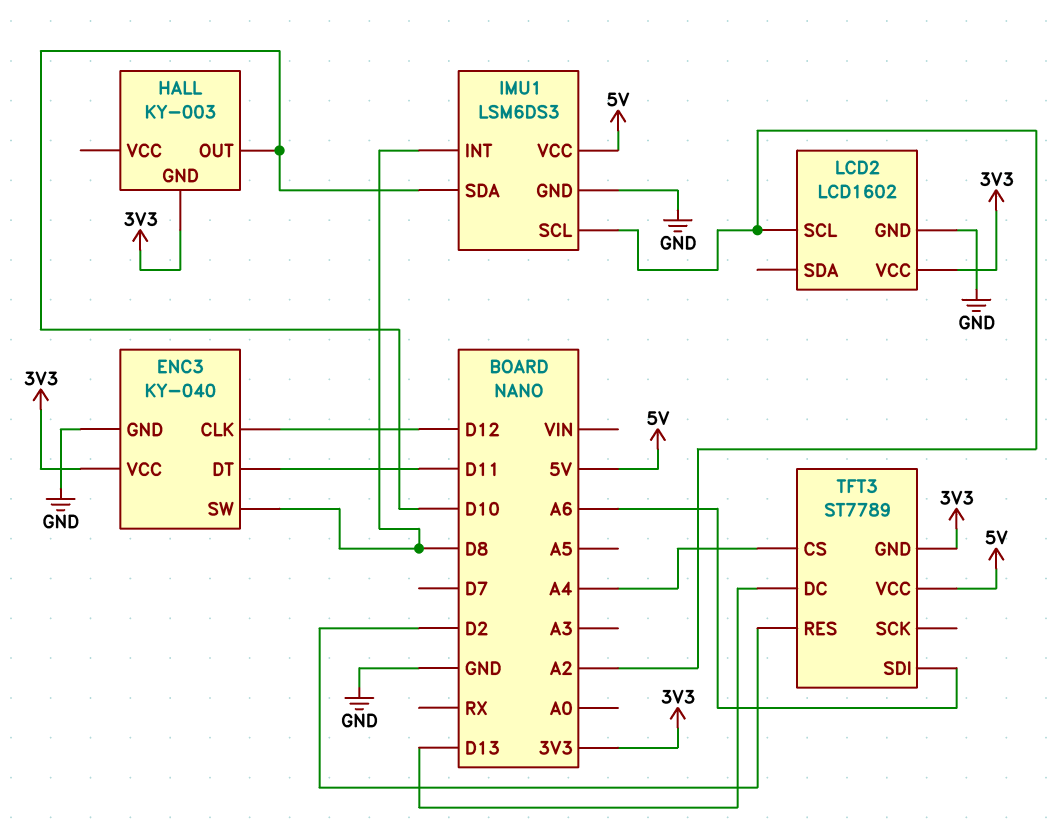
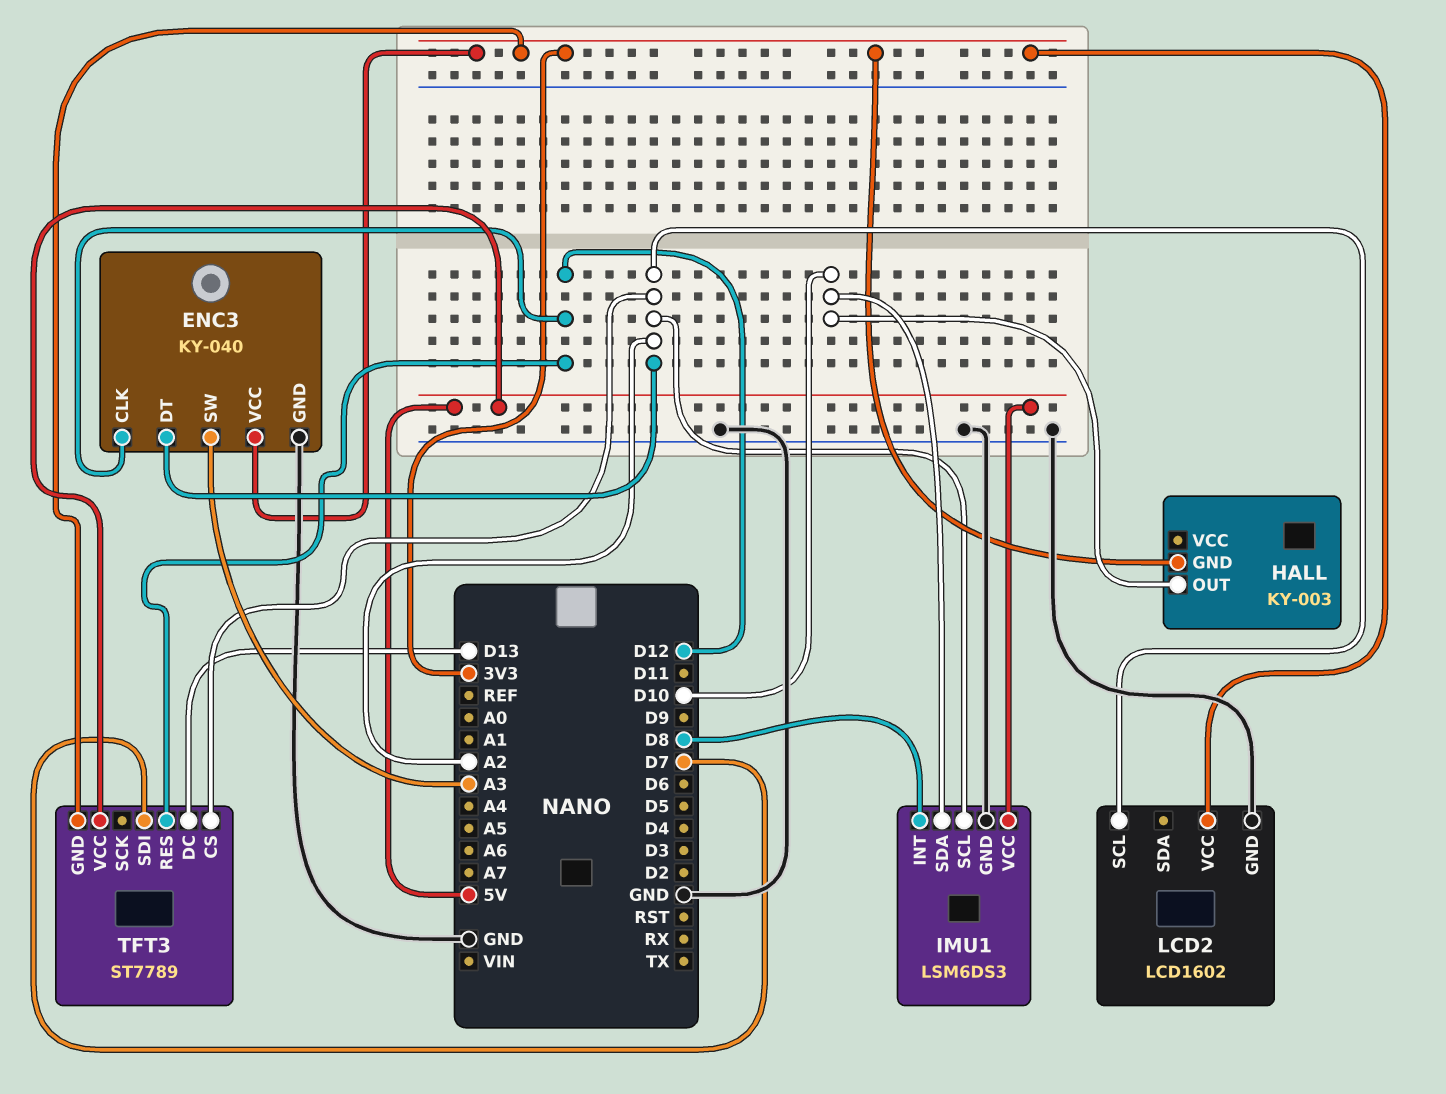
ENC3 pin DT: D11 -> A2
ENC3 pin SW: D8 -> A3
TFT3 pin CS: A4 -> A2
TFT3 pin RES: D2 -> D12
TFT3 pin SDI: A6 -> D7

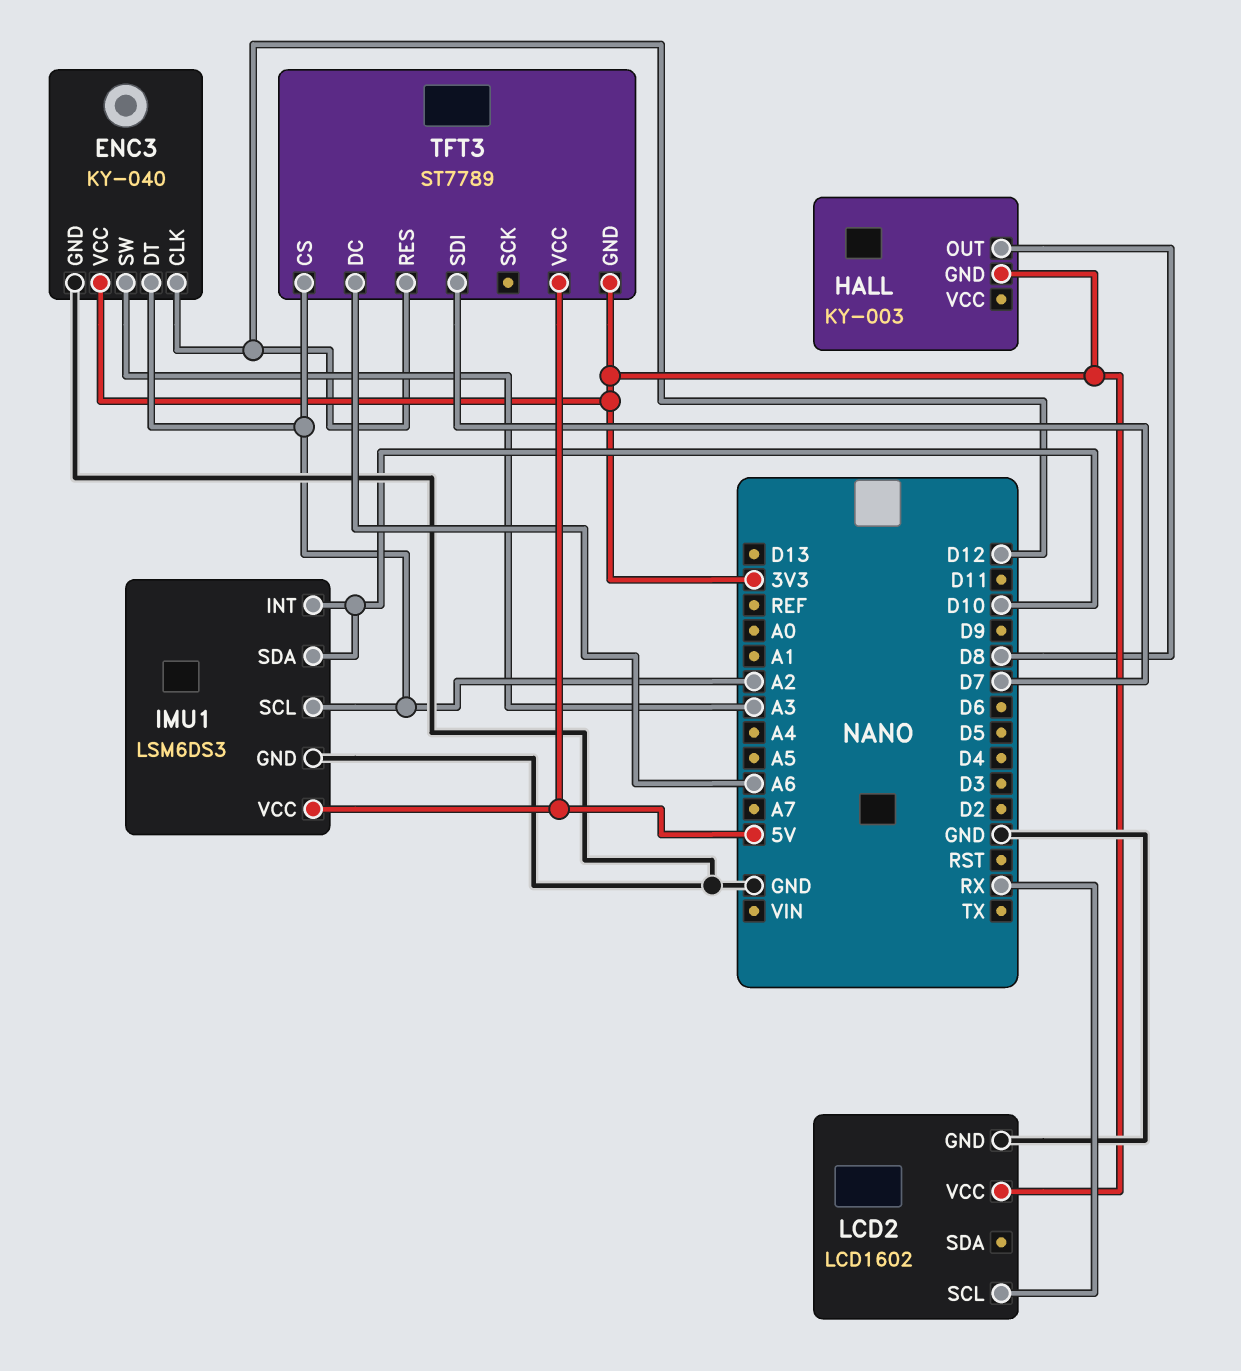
HALL pin OUT: D10 -> D8
IMU1 pin INT: D8 -> D10
LCD2 pin SCL: A2 -> RX
TFT3 pin DC: D13 -> A6

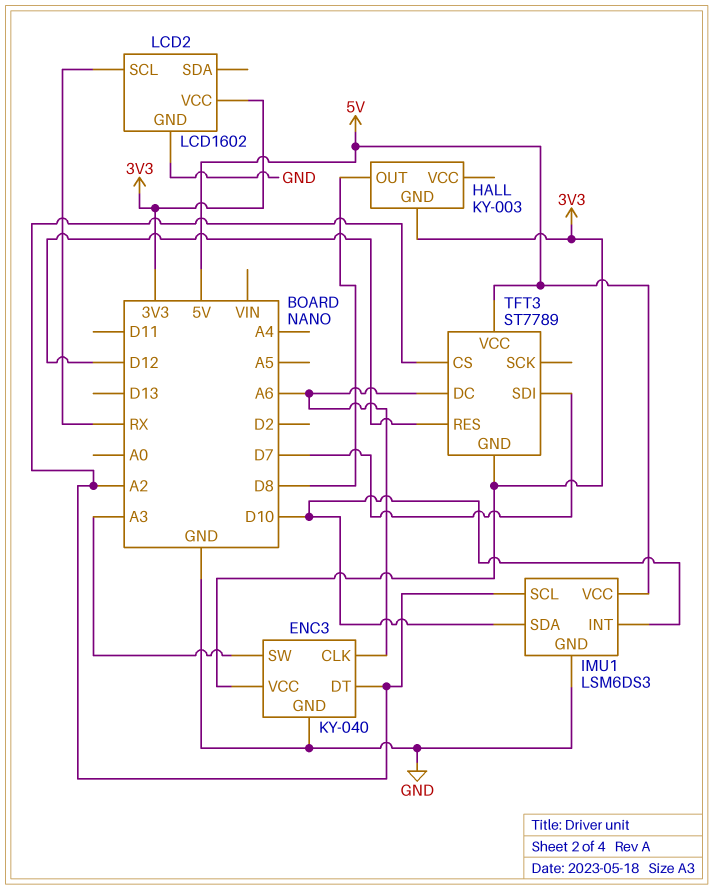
ENC3 pin CLK: D12 -> A6

